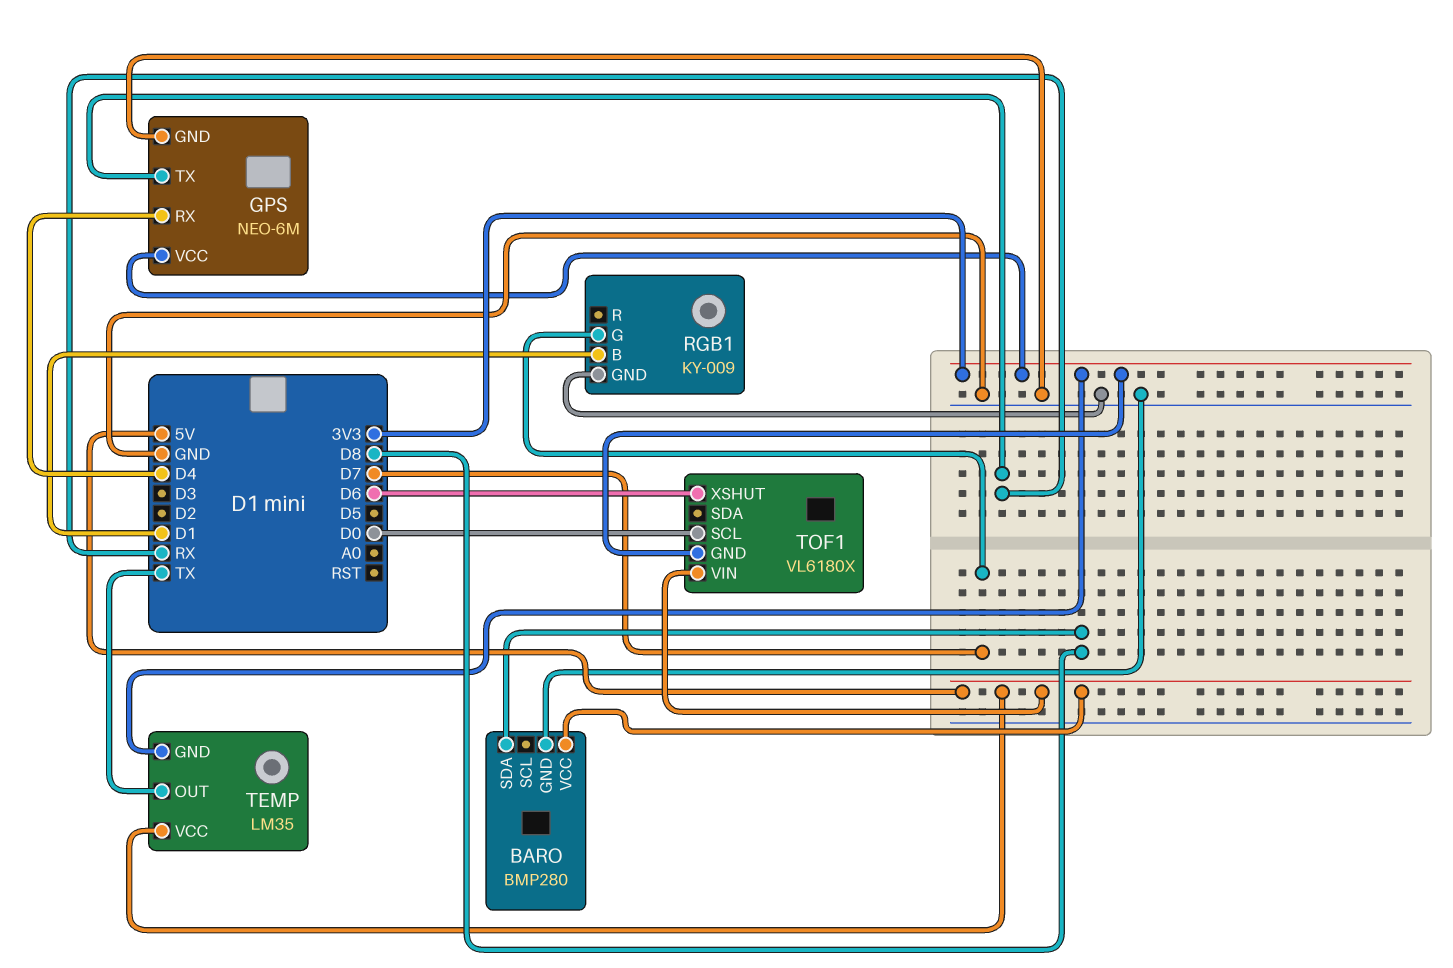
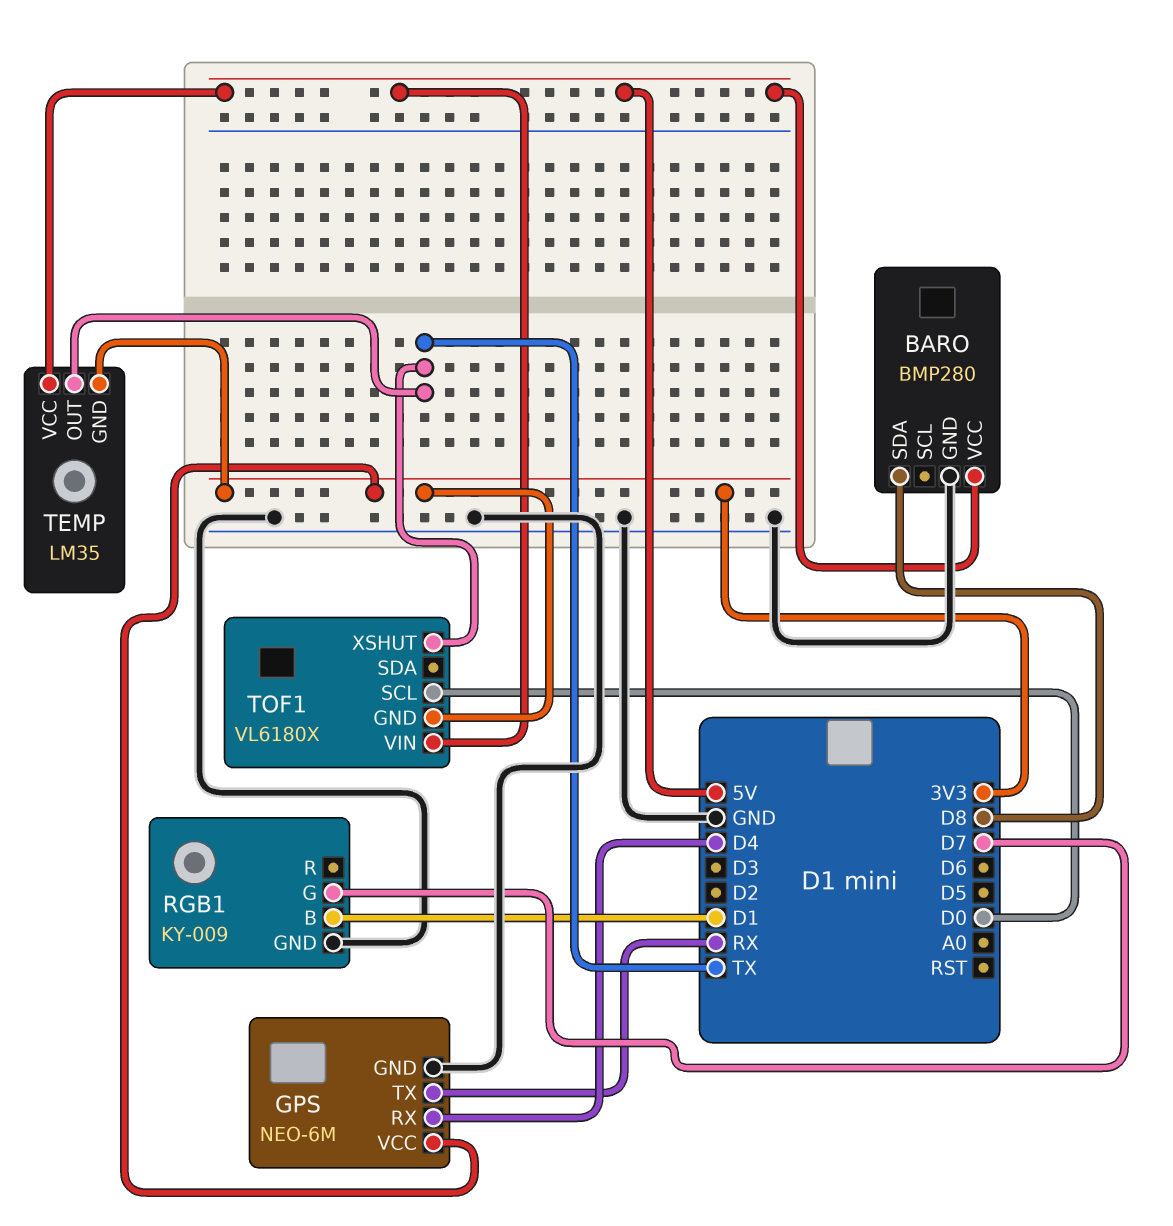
TOF1 pin XSHUT: D6 -> TX

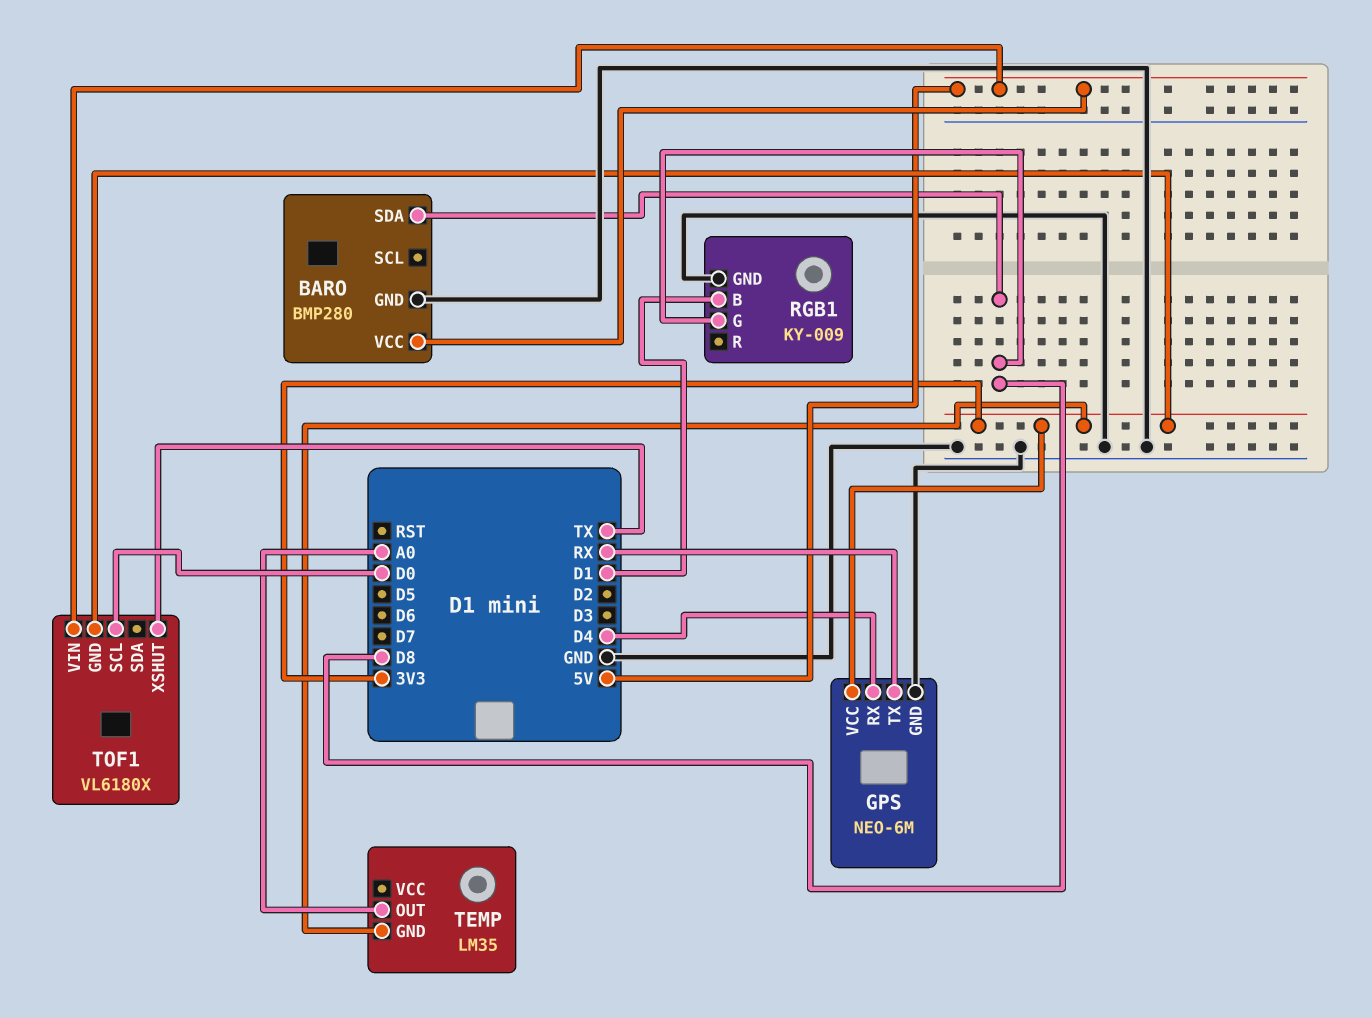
RGB1 pin G: D7 -> D8
TEMP pin OUT: TX -> A0
TEMP pin VCC: 5V -> none

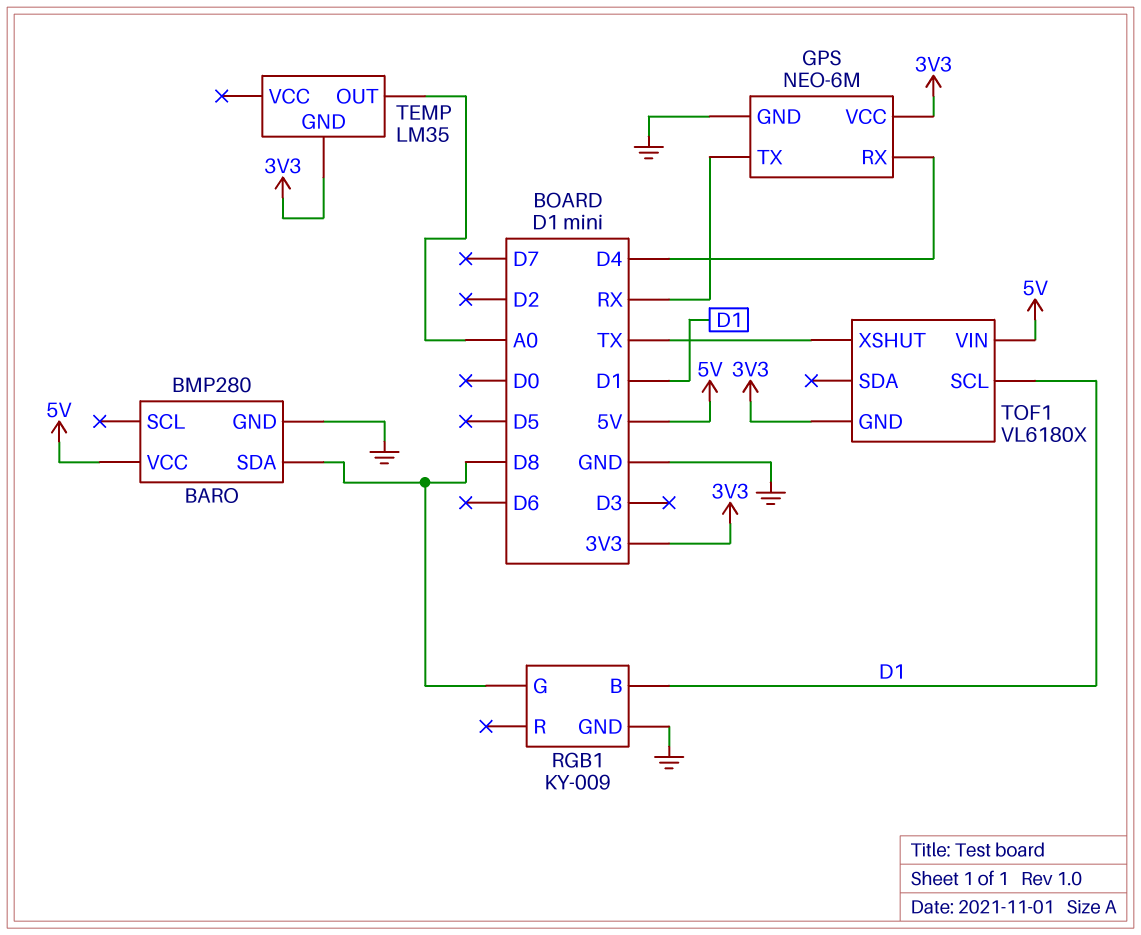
TOF1 pin SCL: D0 -> D1

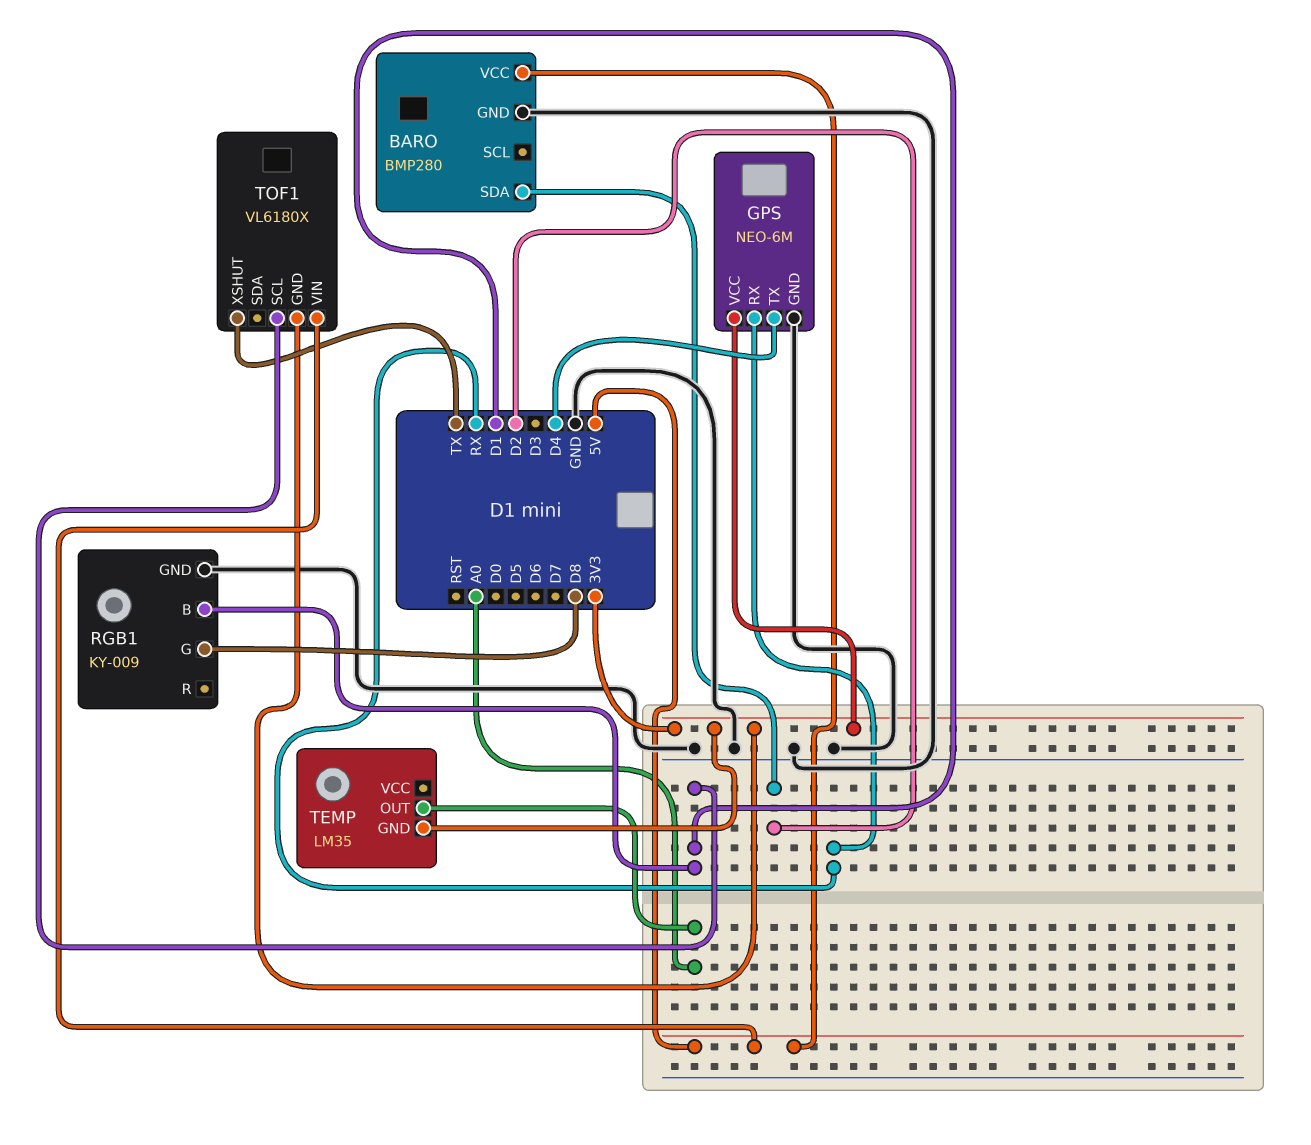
BARO pin SDA: D8 -> D2
GPS pin RX: D4 -> RX
GPS pin TX: RX -> D4

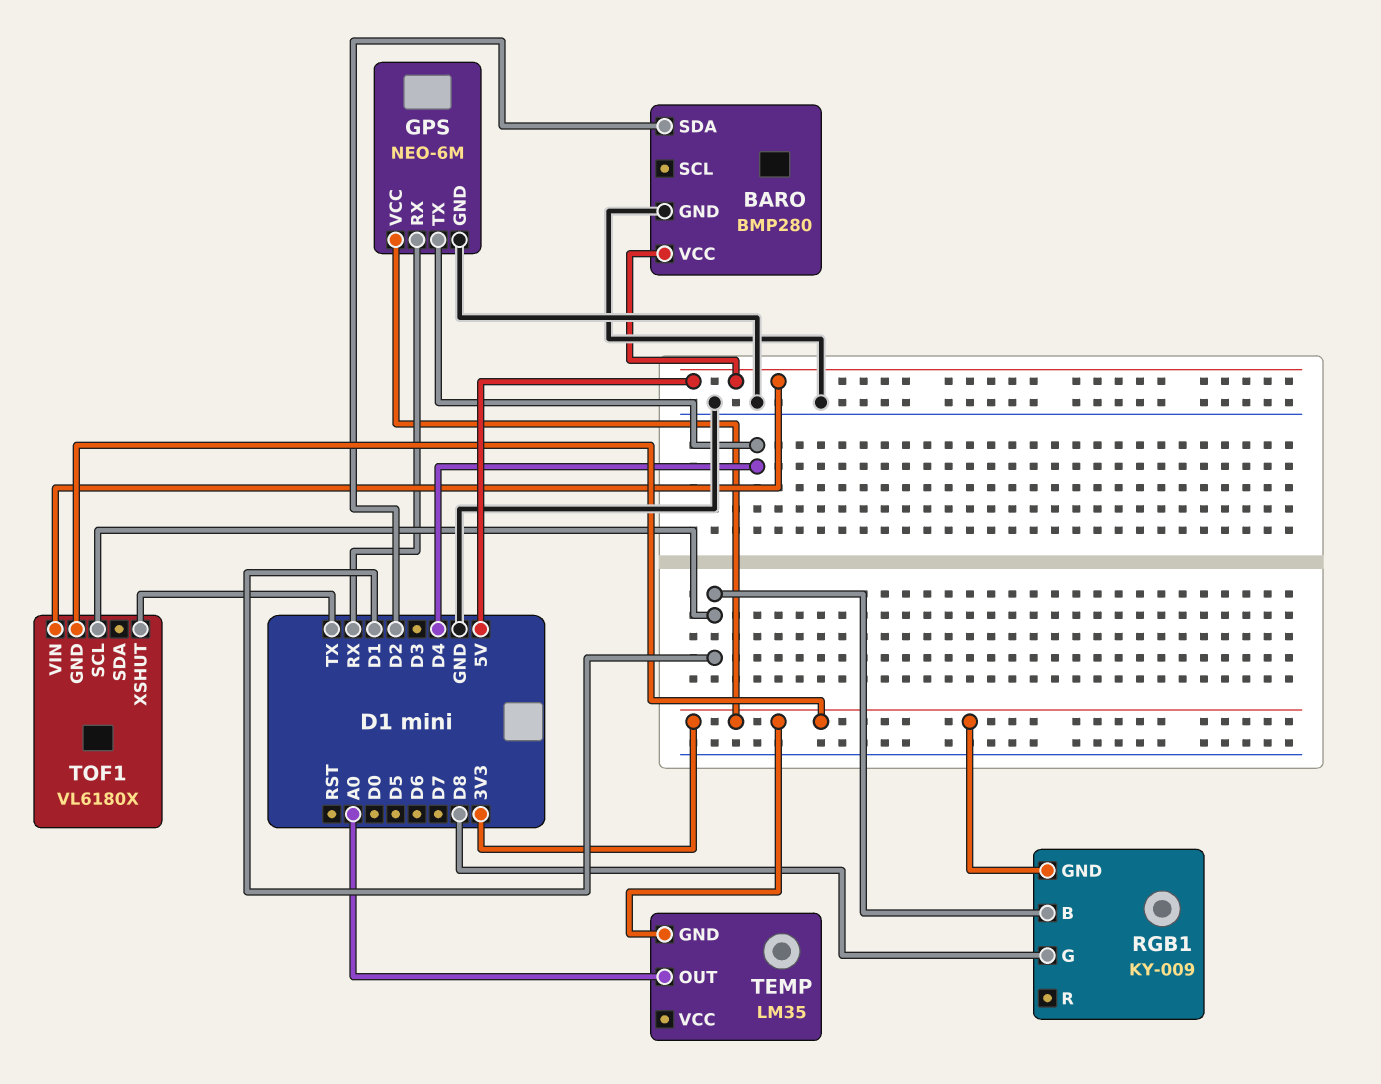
RGB1 pin GND: GND -> 3V3

